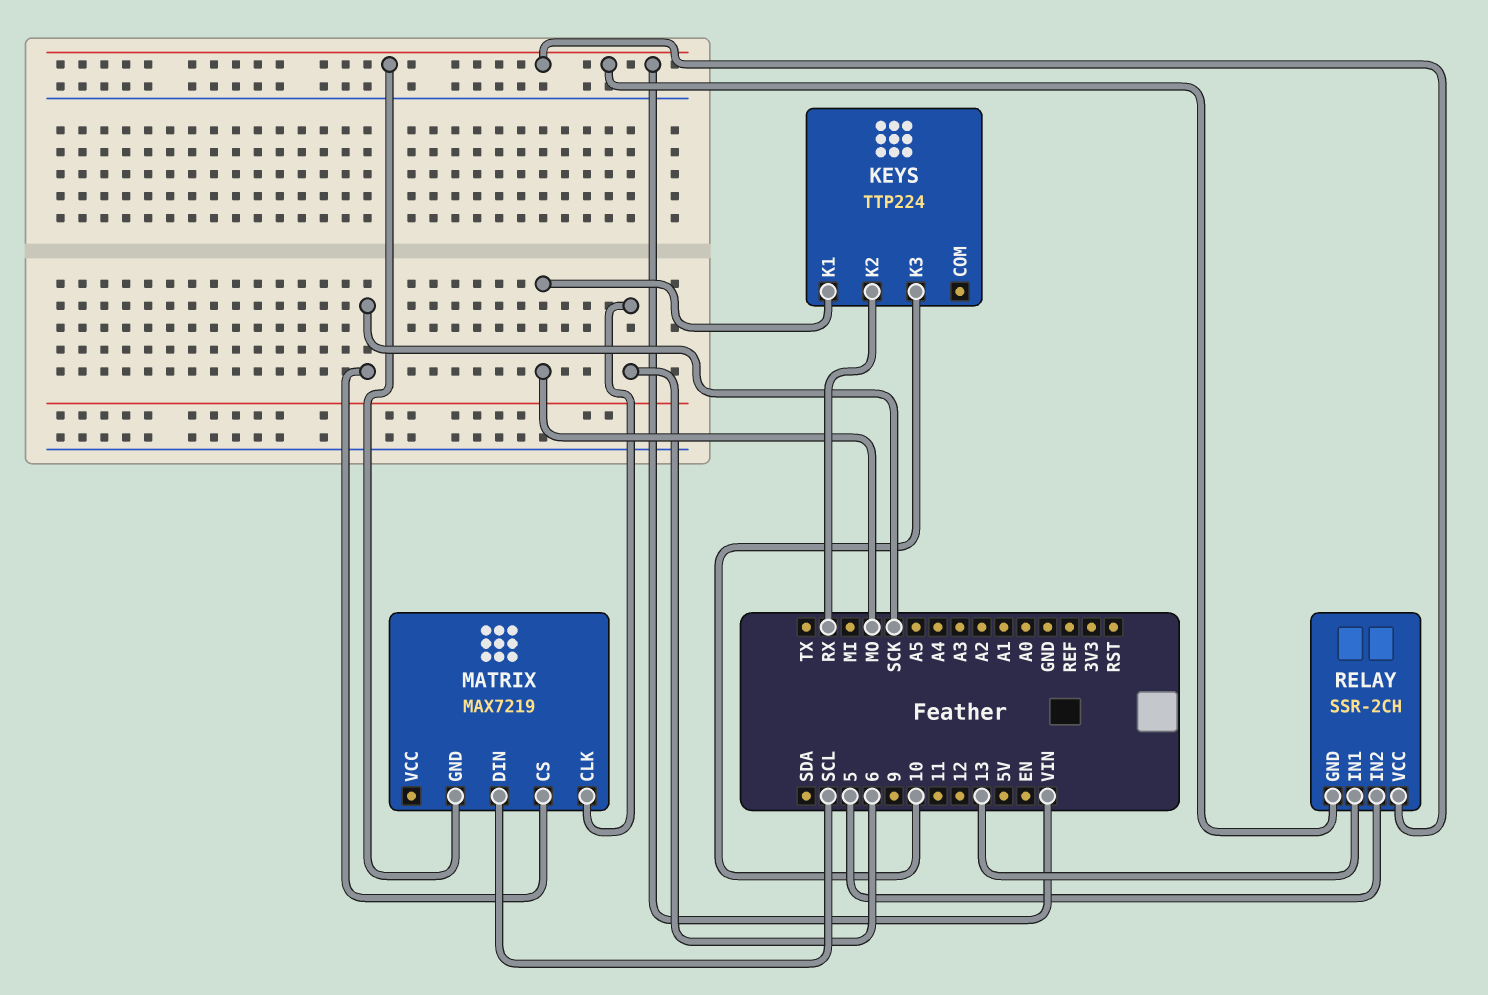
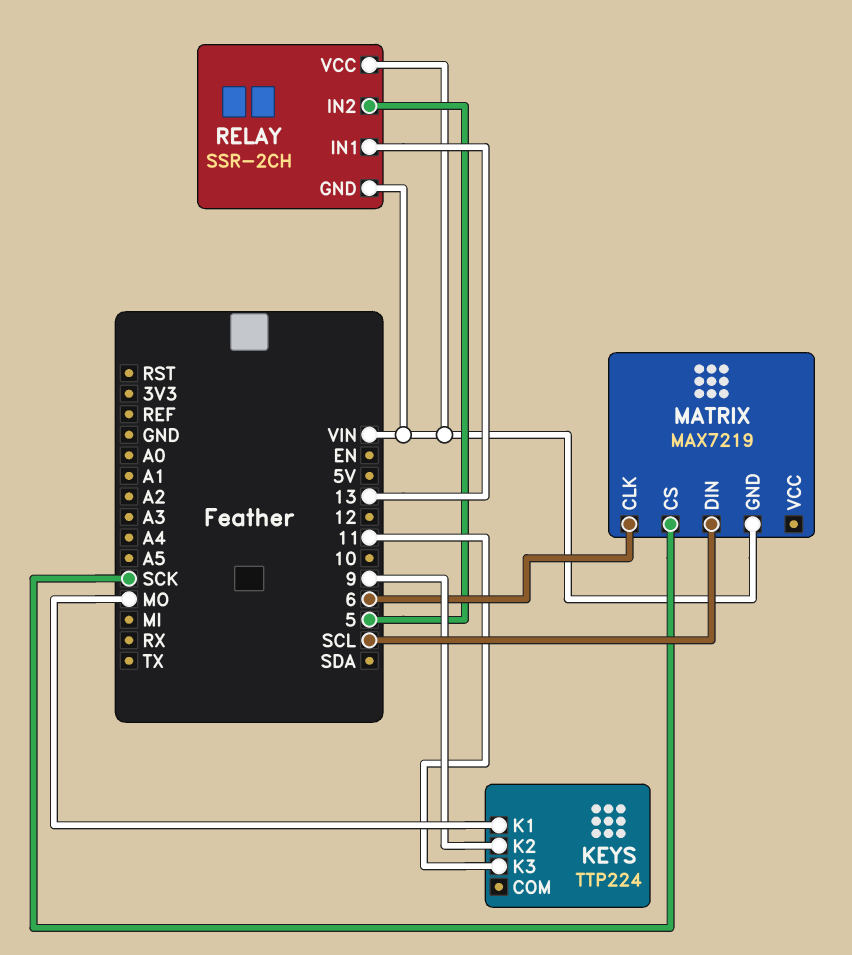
KEYS pin K2: RX -> 9
KEYS pin K3: 10 -> 11

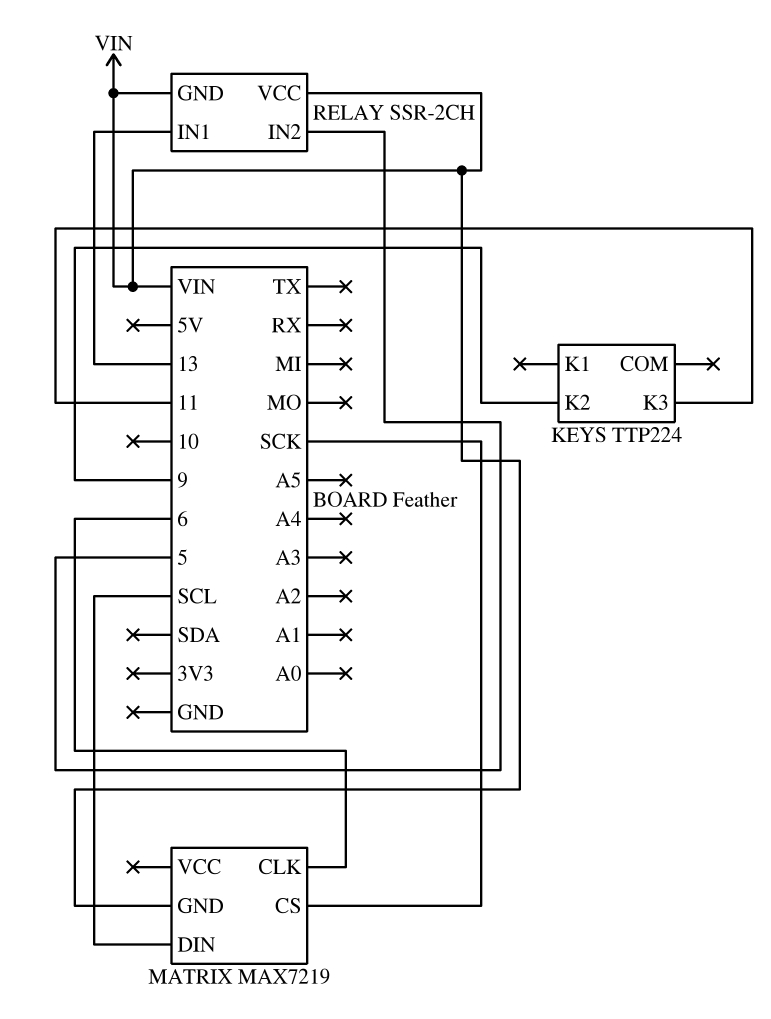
KEYS pin K1: MO -> none

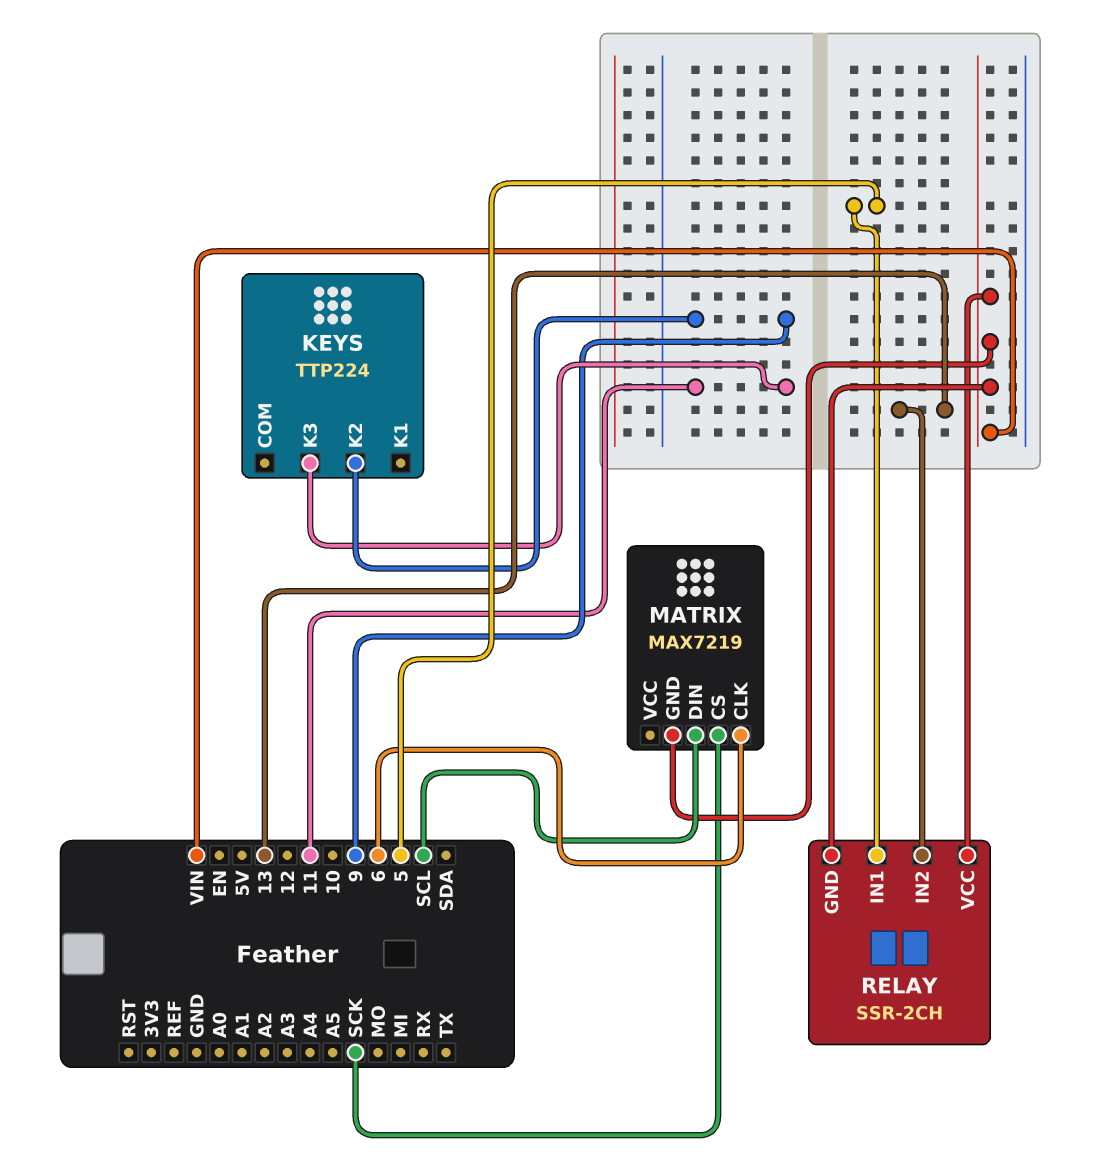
RELAY pin IN1: 13 -> 5
RELAY pin IN2: 5 -> 13

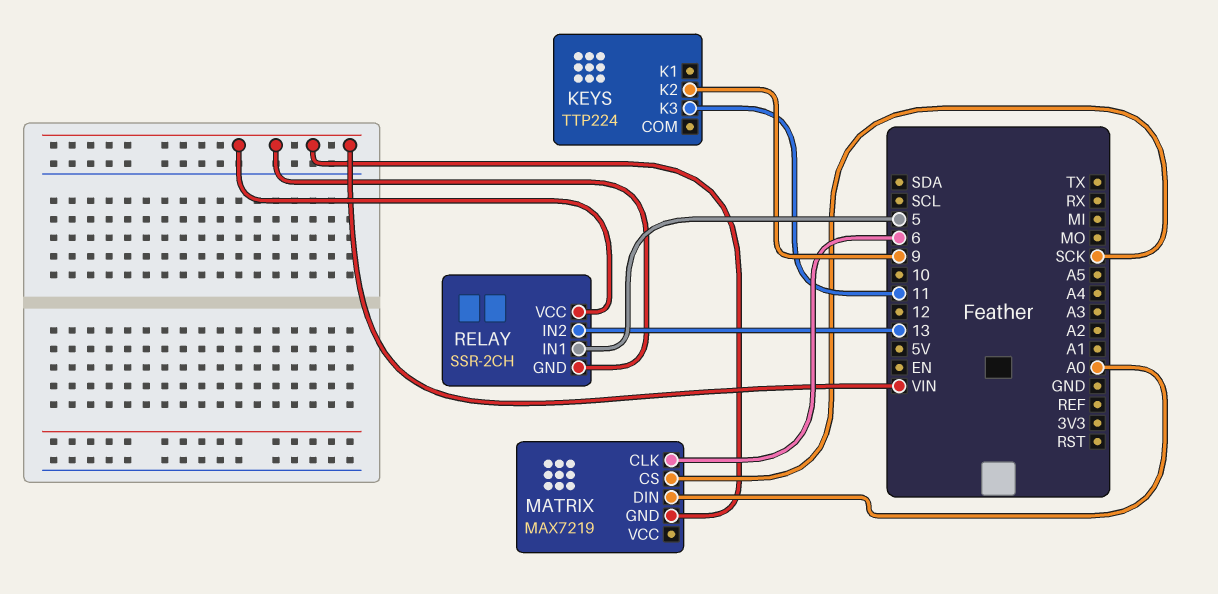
MATRIX pin DIN: SCL -> A0

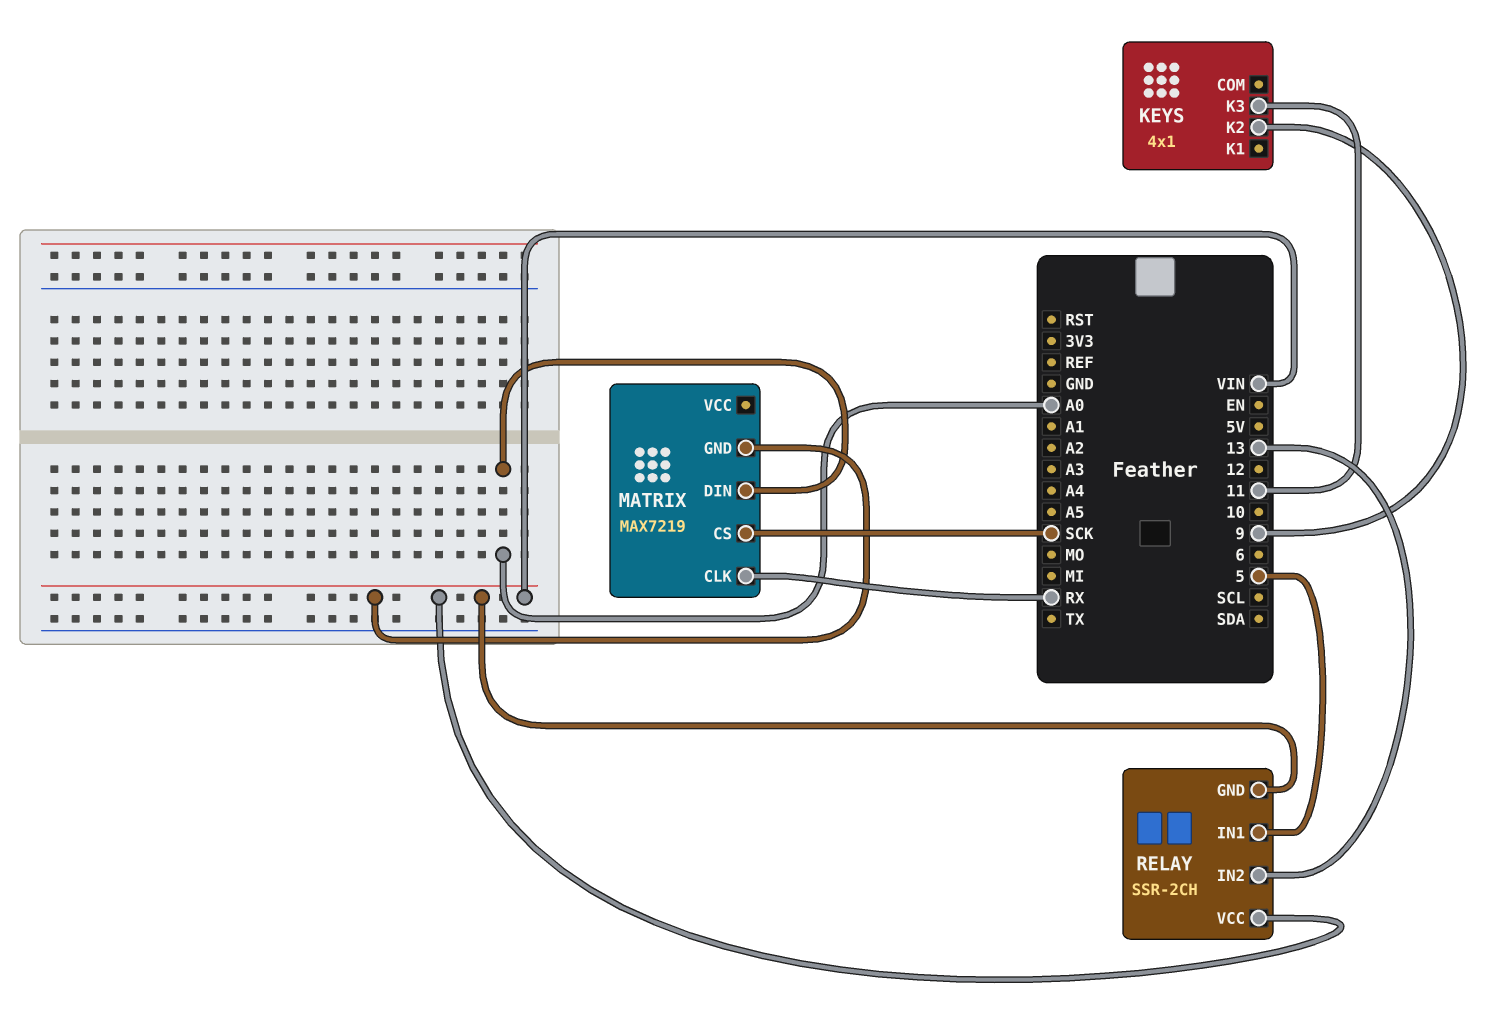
KEYS: TTP224 -> 4x1
MATRIX pin CLK: 6 -> RX

